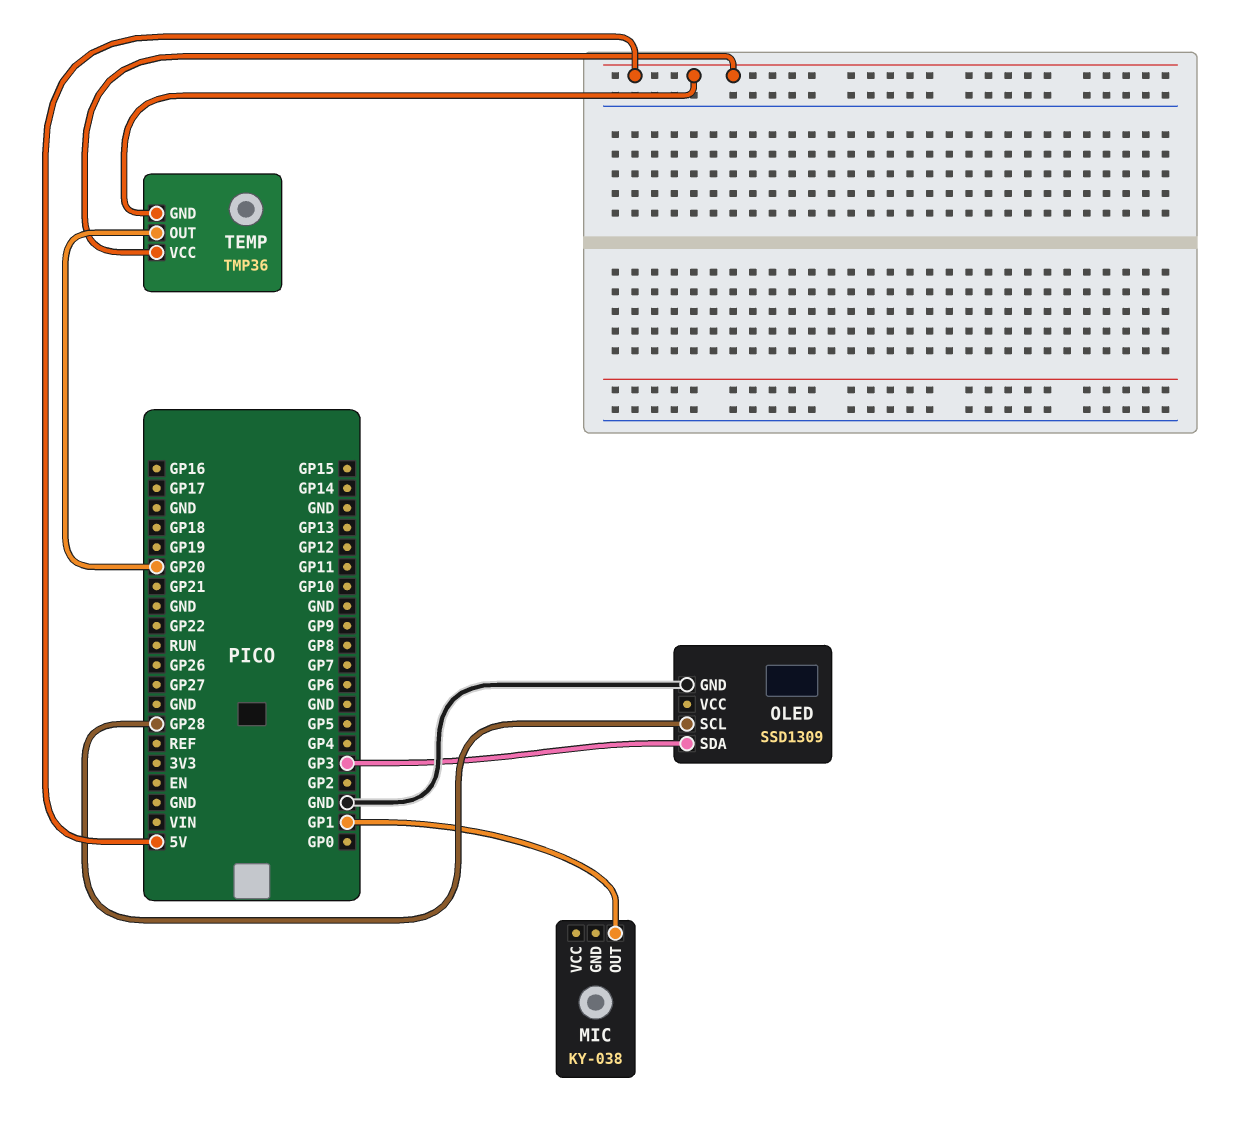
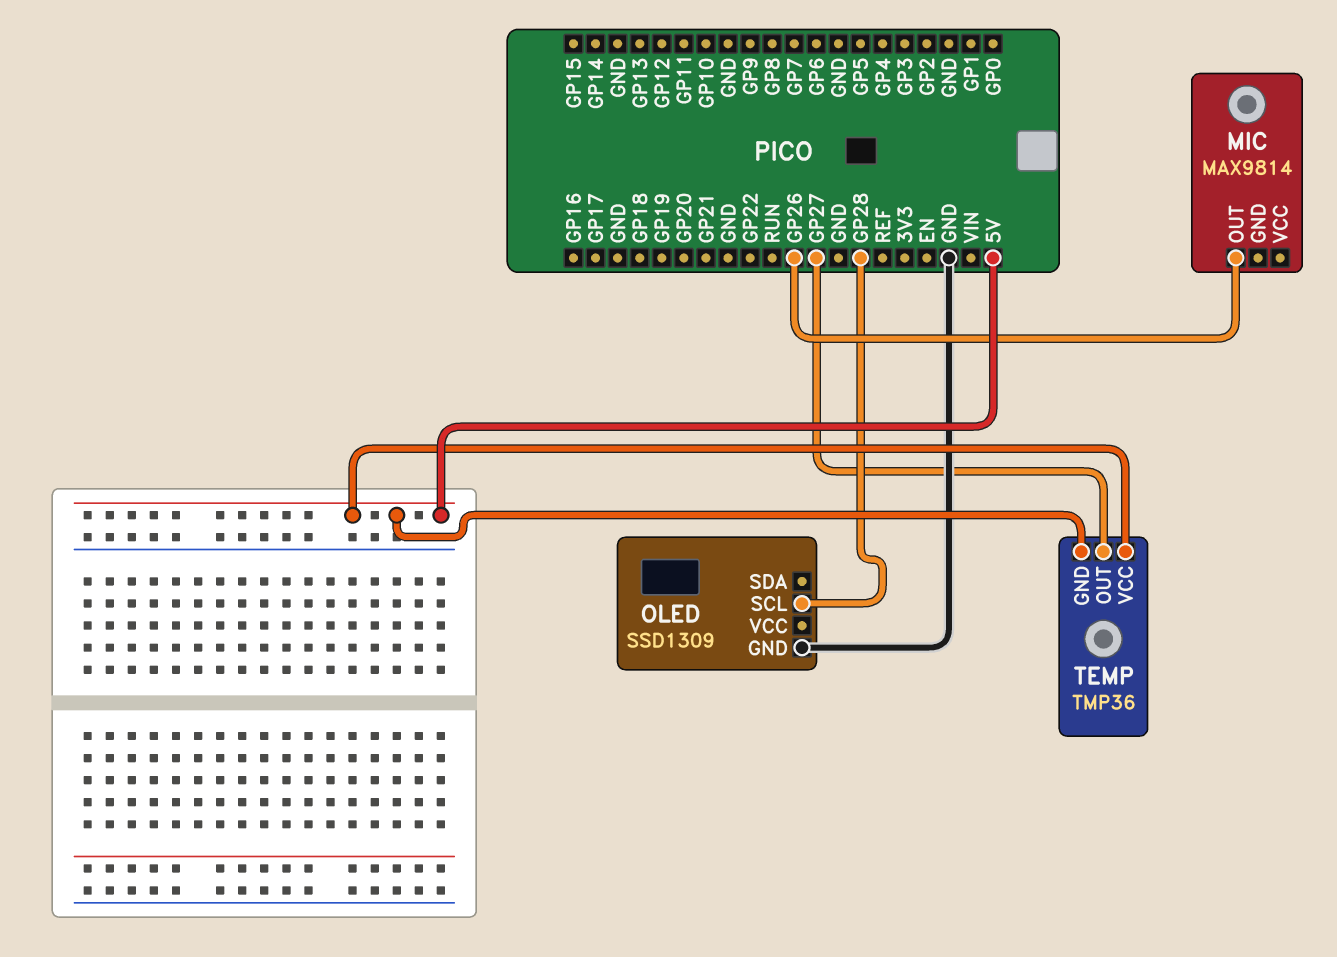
MIC: KY-038 -> MAX9814
MIC pin OUT: GP1 -> GP26
OLED pin SDA: GP3 -> none
TEMP pin OUT: GP20 -> GP27

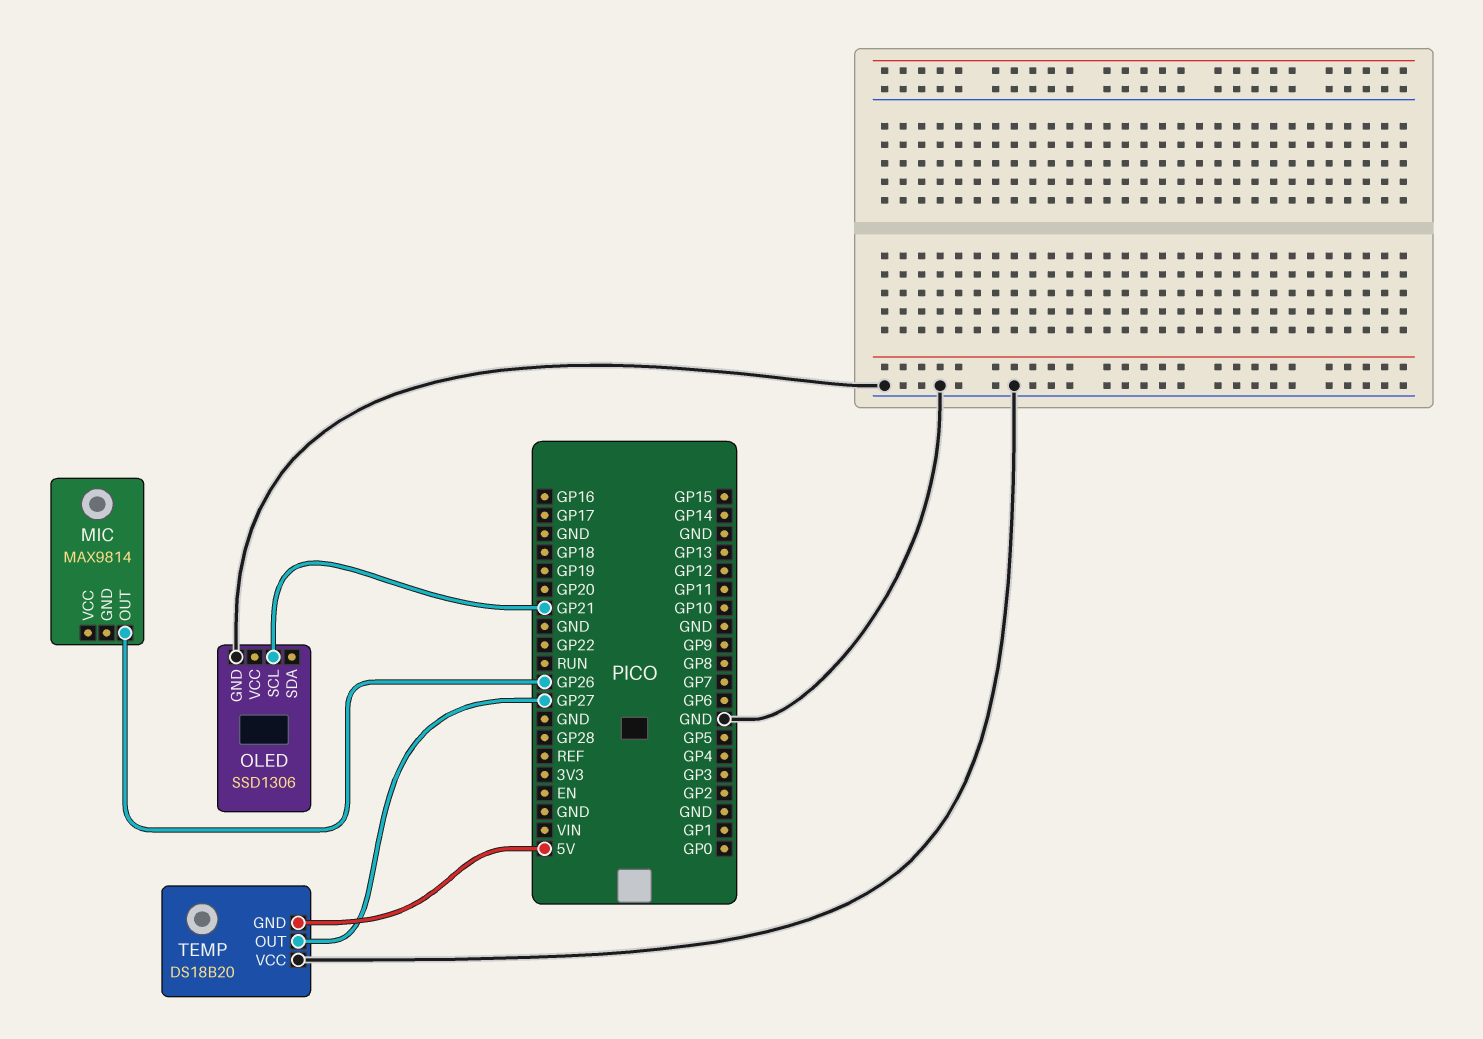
OLED: SSD1309 -> SSD1306
OLED pin SCL: GP28 -> GP21
TEMP: TMP36 -> DS18B20
TEMP pin VCC: 5V -> GND

